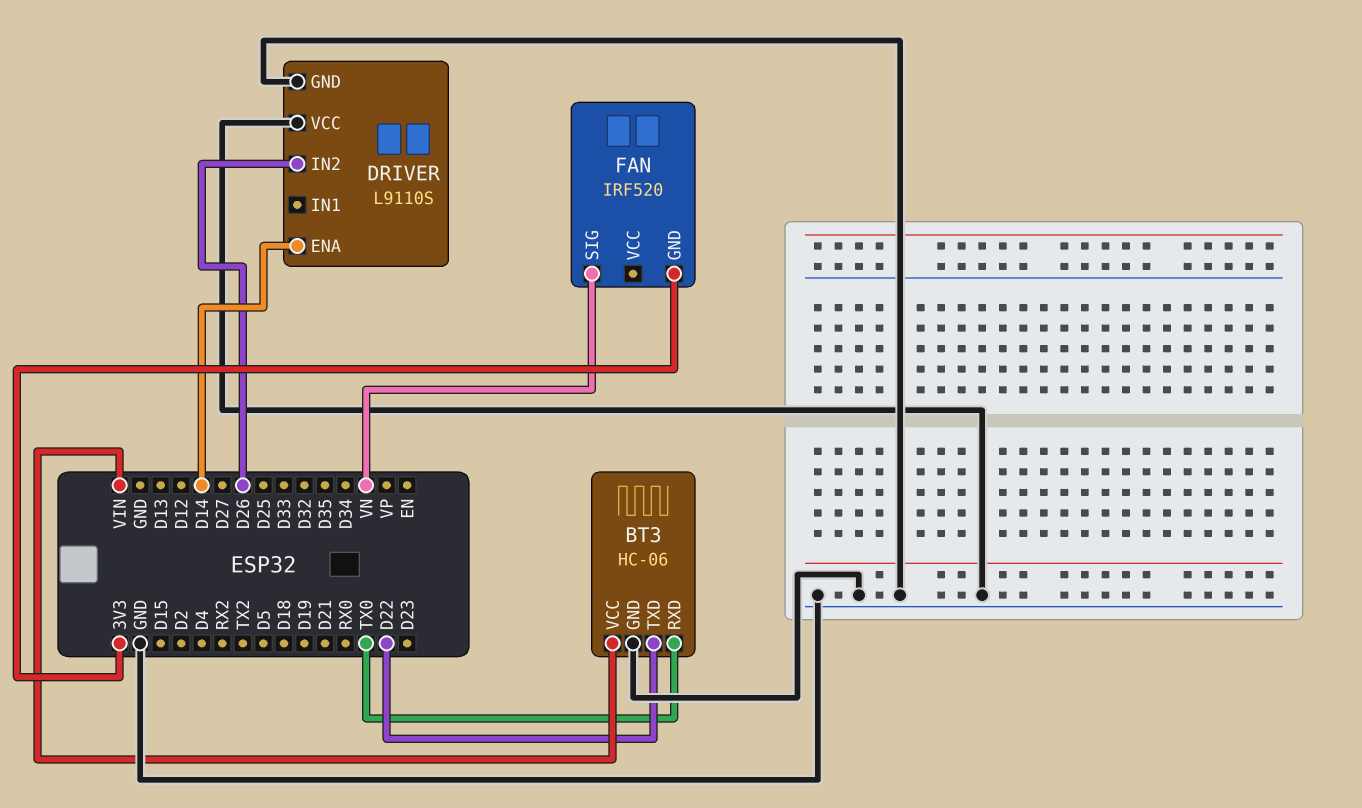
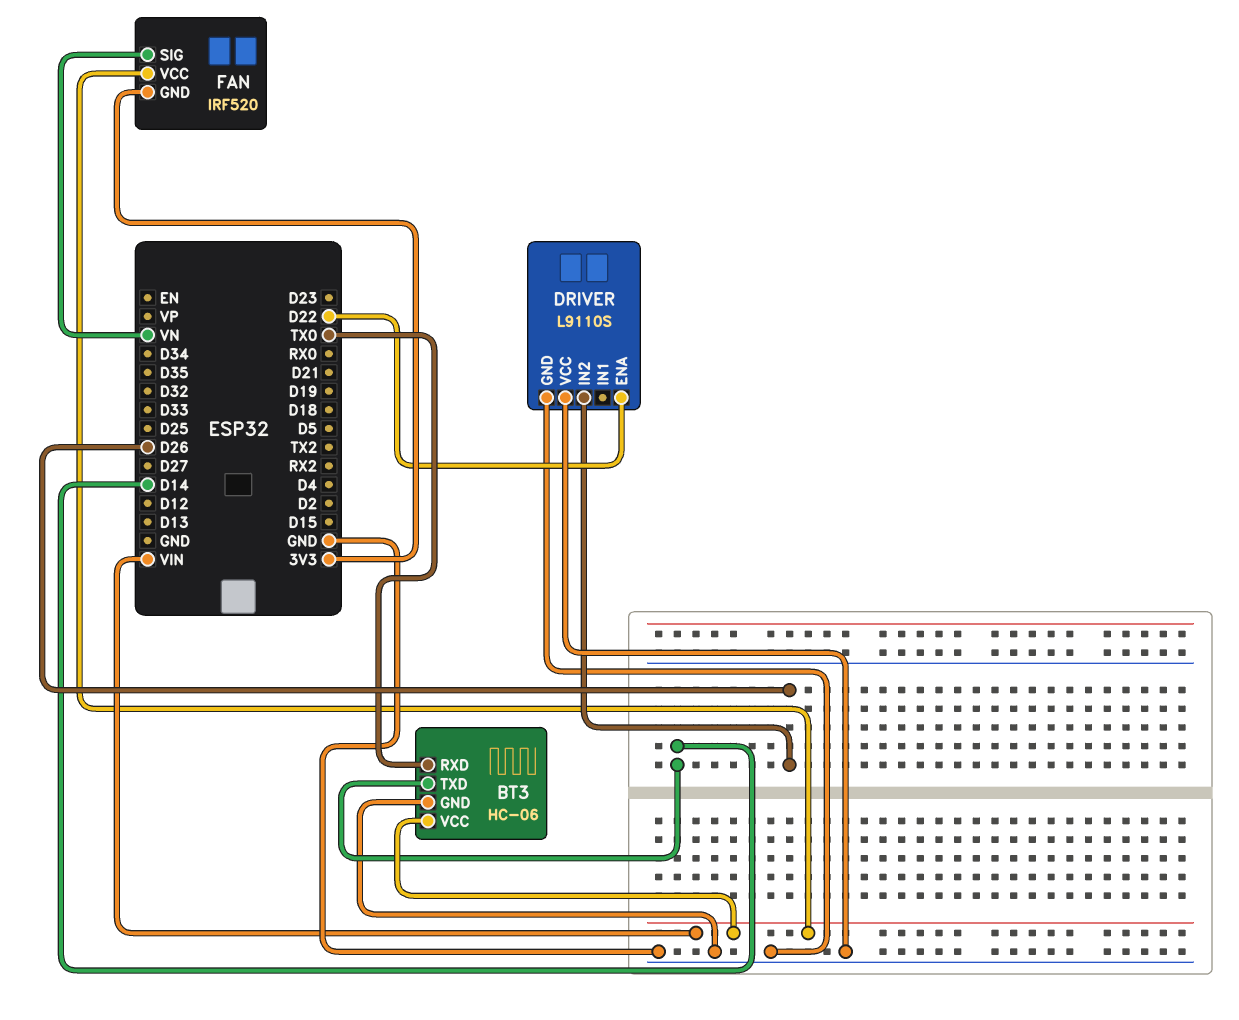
BT3 pin TXD: D22 -> D14
DRIVER pin ENA: D14 -> D22
FAN pin VCC: none -> VIN

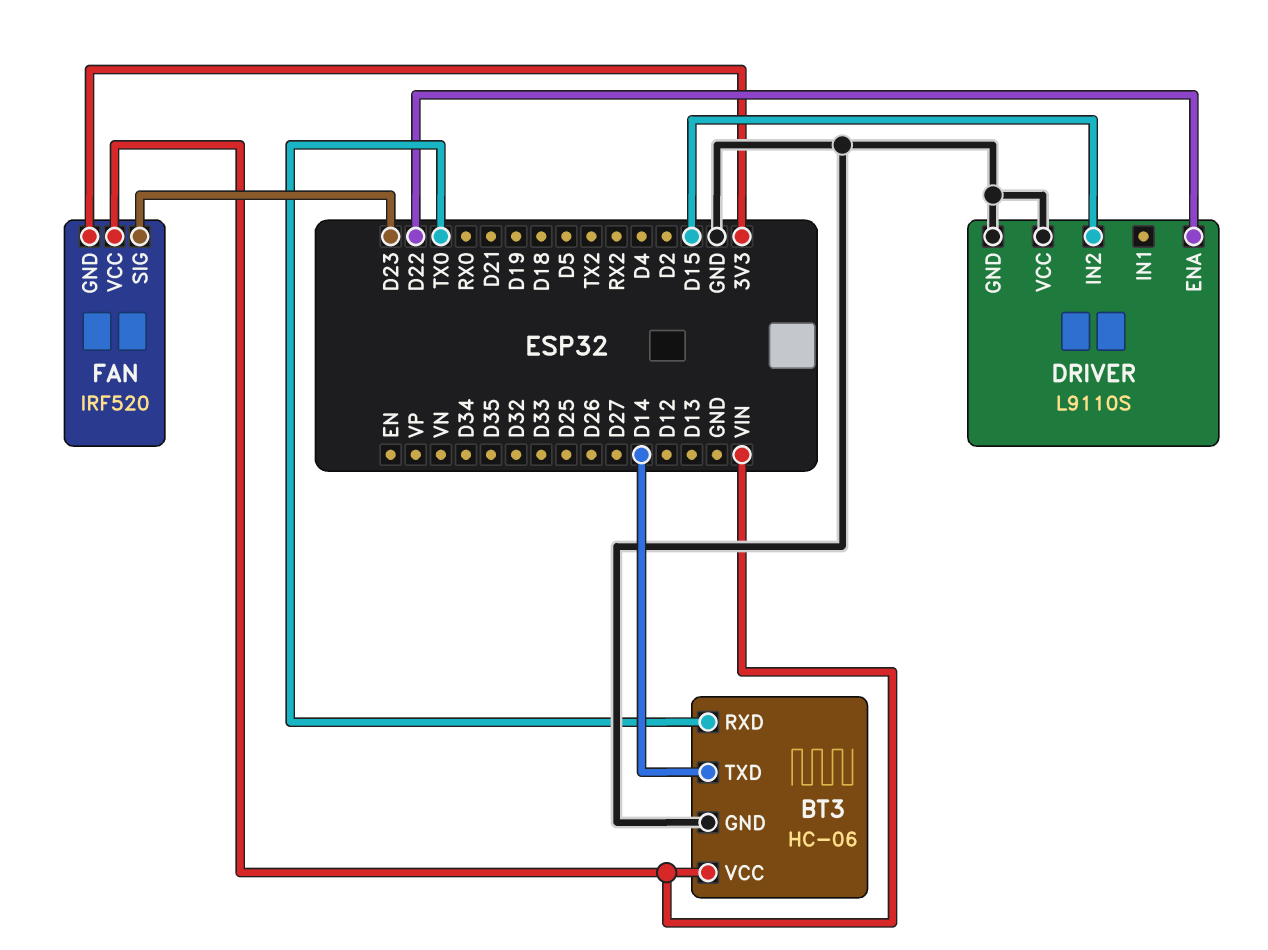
DRIVER pin IN2: D26 -> D15
FAN pin SIG: VN -> D23

